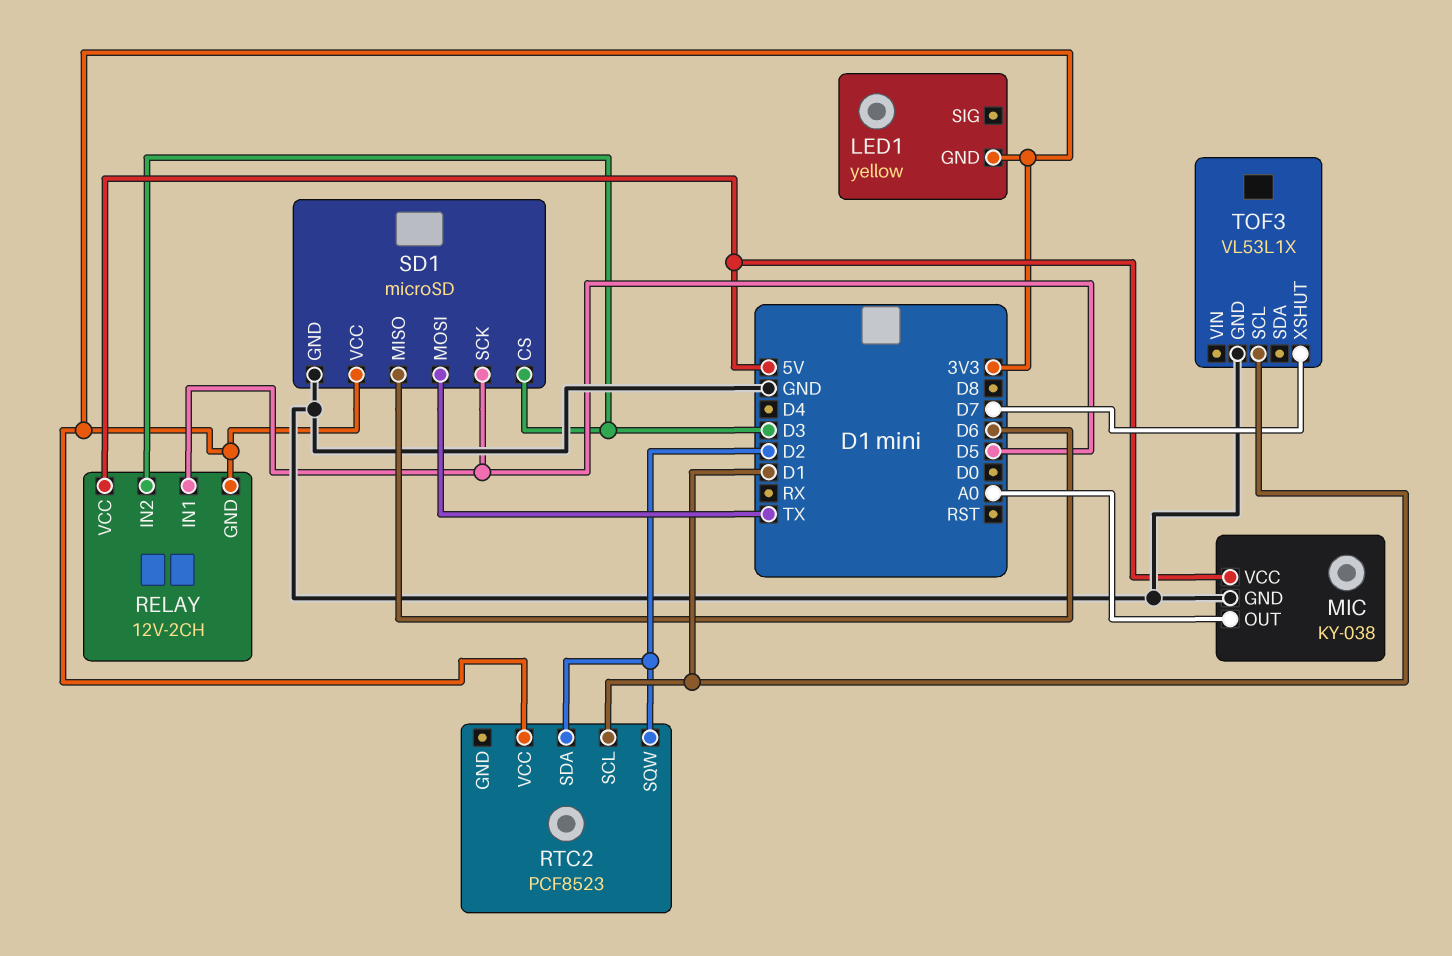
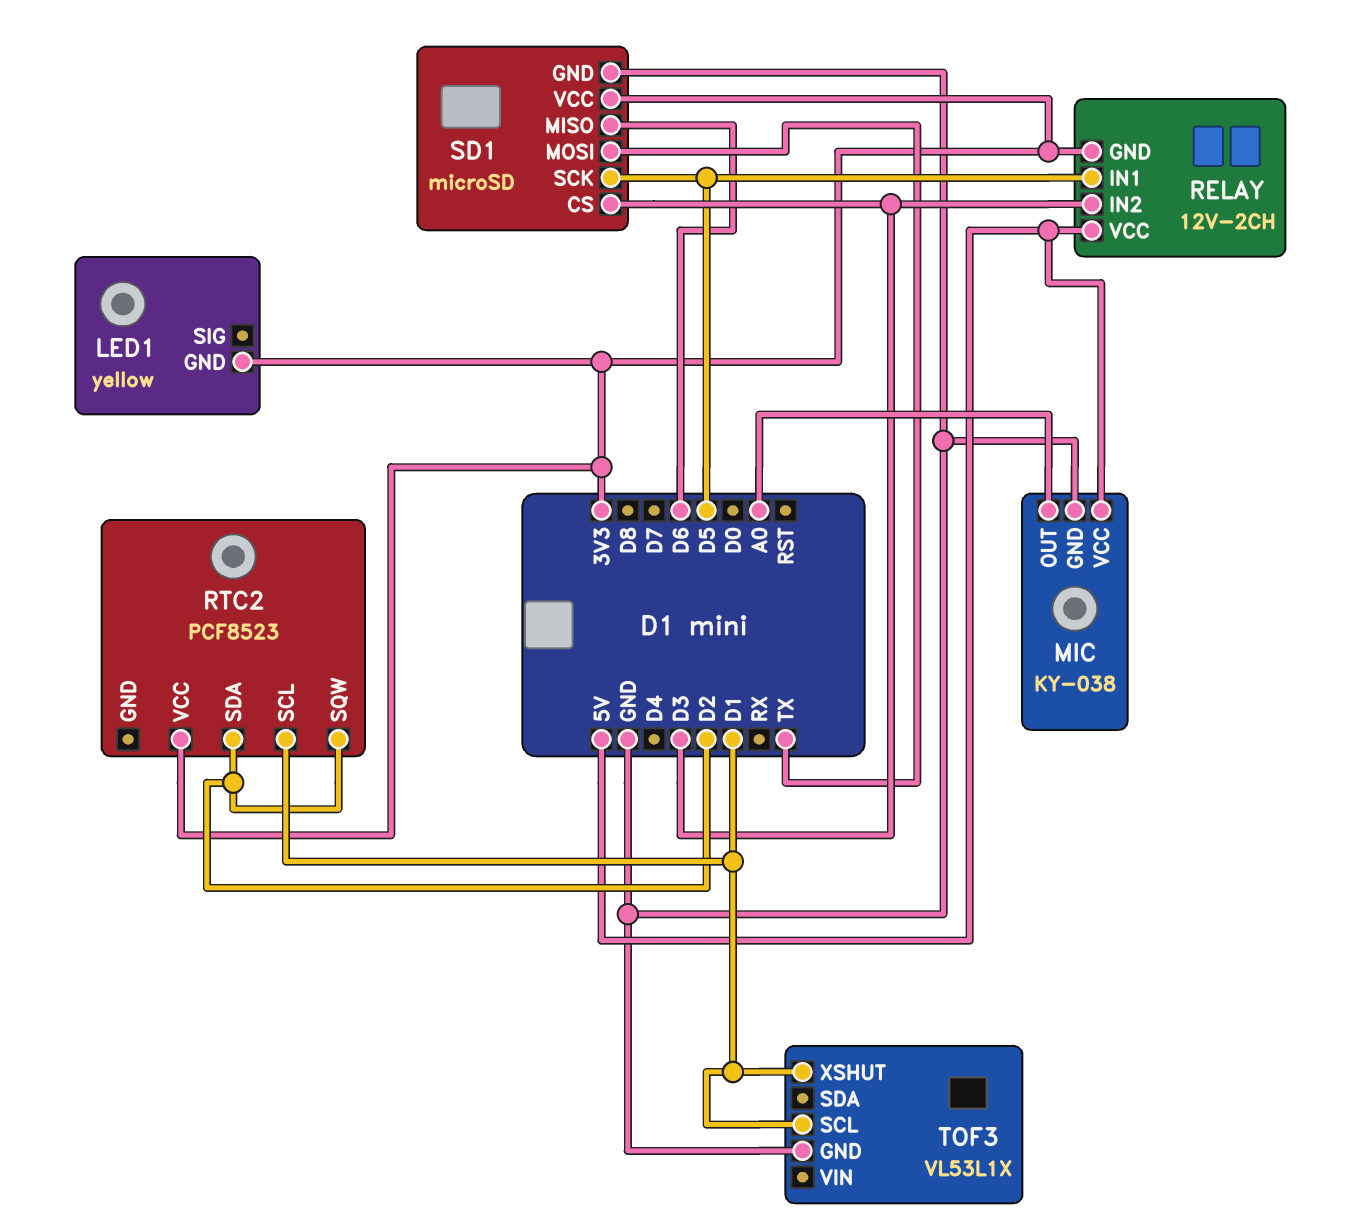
TOF3 pin XSHUT: D7 -> D1

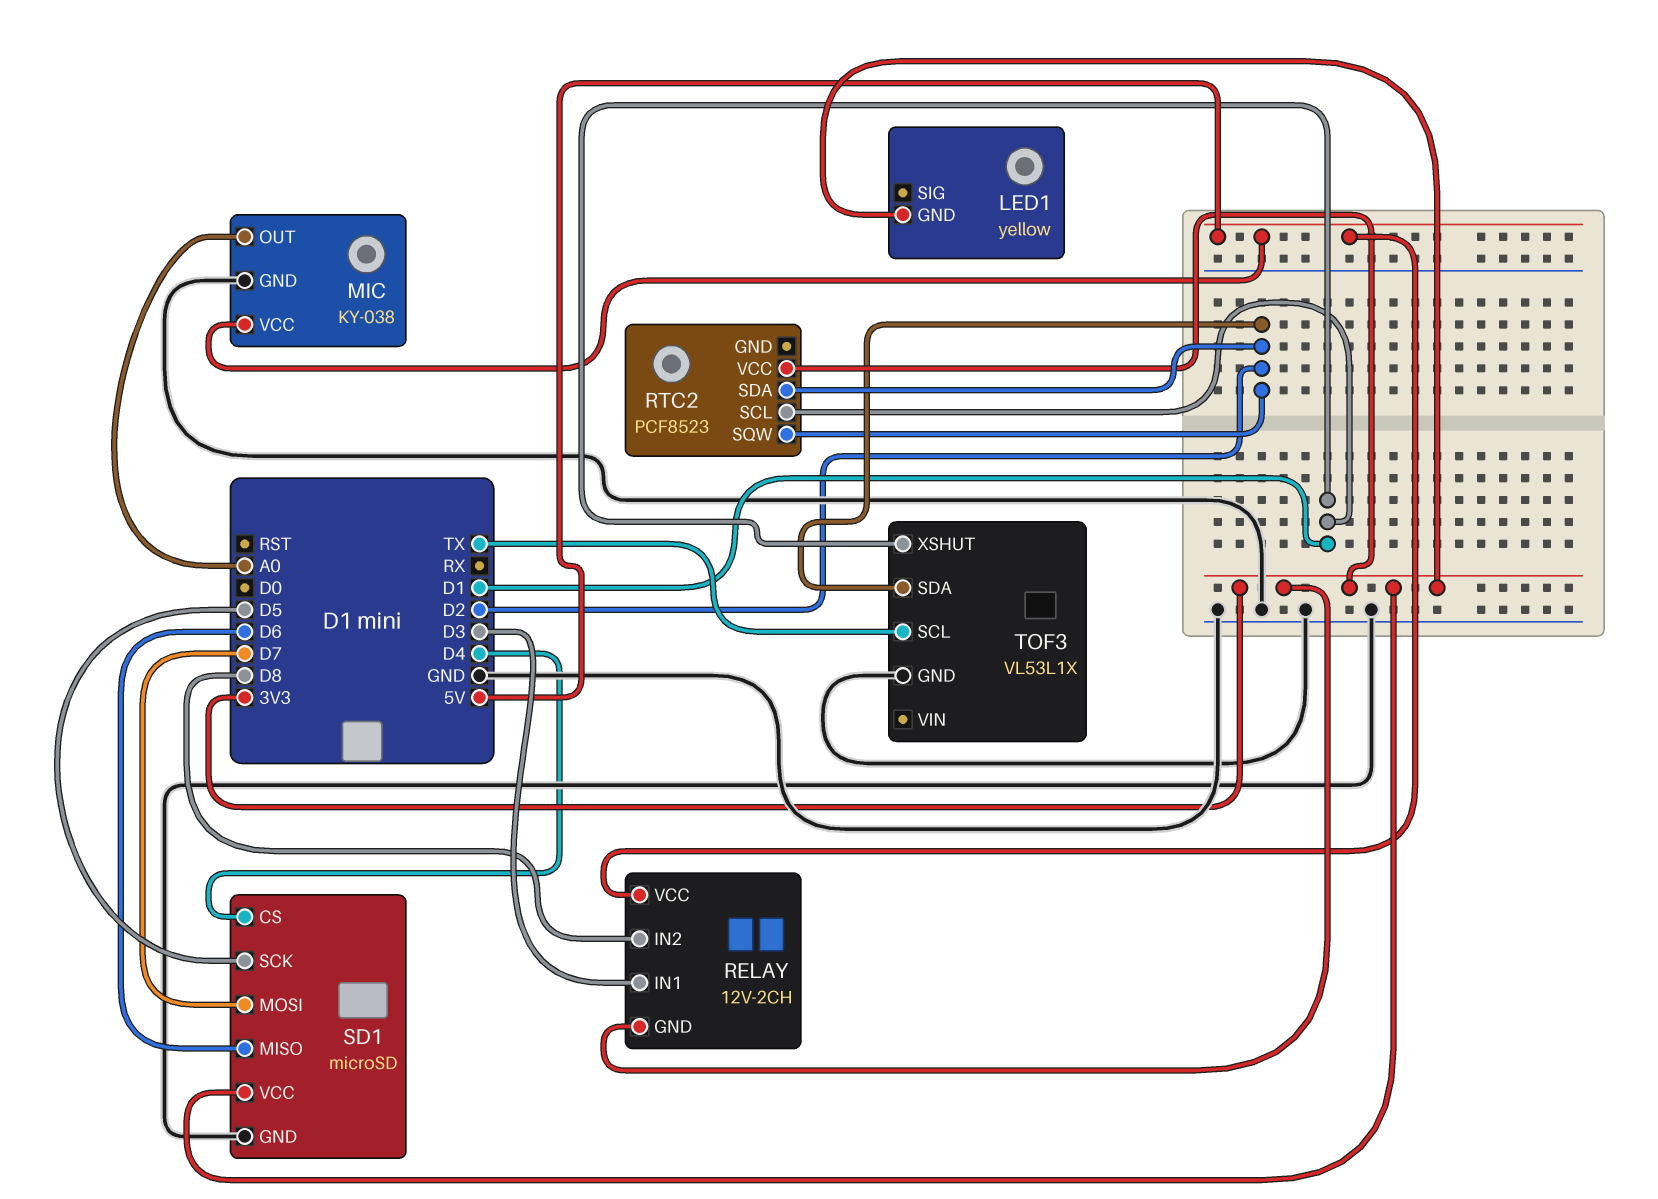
RELAY pin IN1: D5 -> D3
RELAY pin IN2: D3 -> D8
SD1 pin CS: D3 -> D4
SD1 pin MOSI: TX -> D7
TOF3 pin SCL: D1 -> TX
TOF3 pin SDA: none -> D2

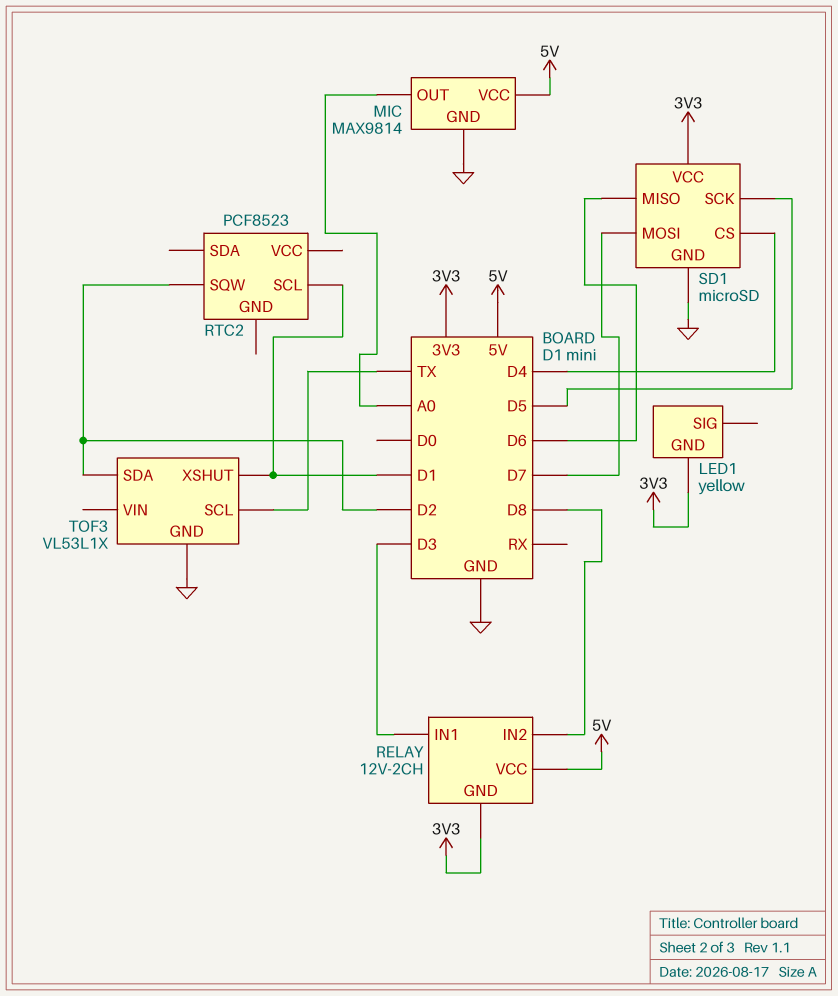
MIC: KY-038 -> MAX9814
RTC2 pin SDA: D2 -> none
RTC2 pin VCC: 3V3 -> none

